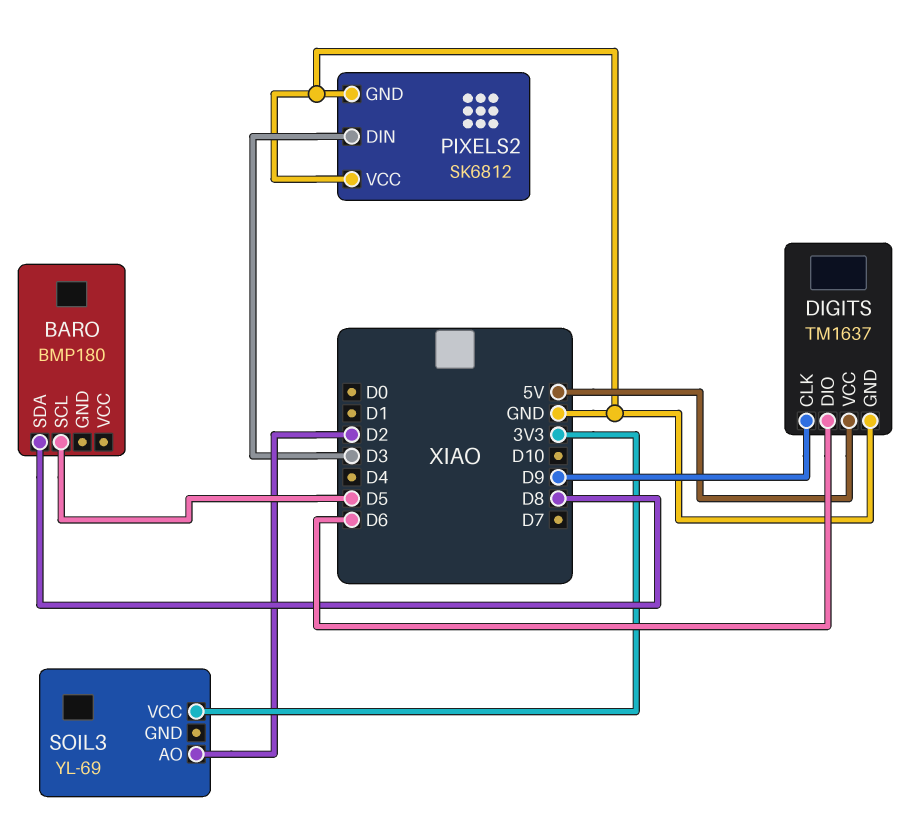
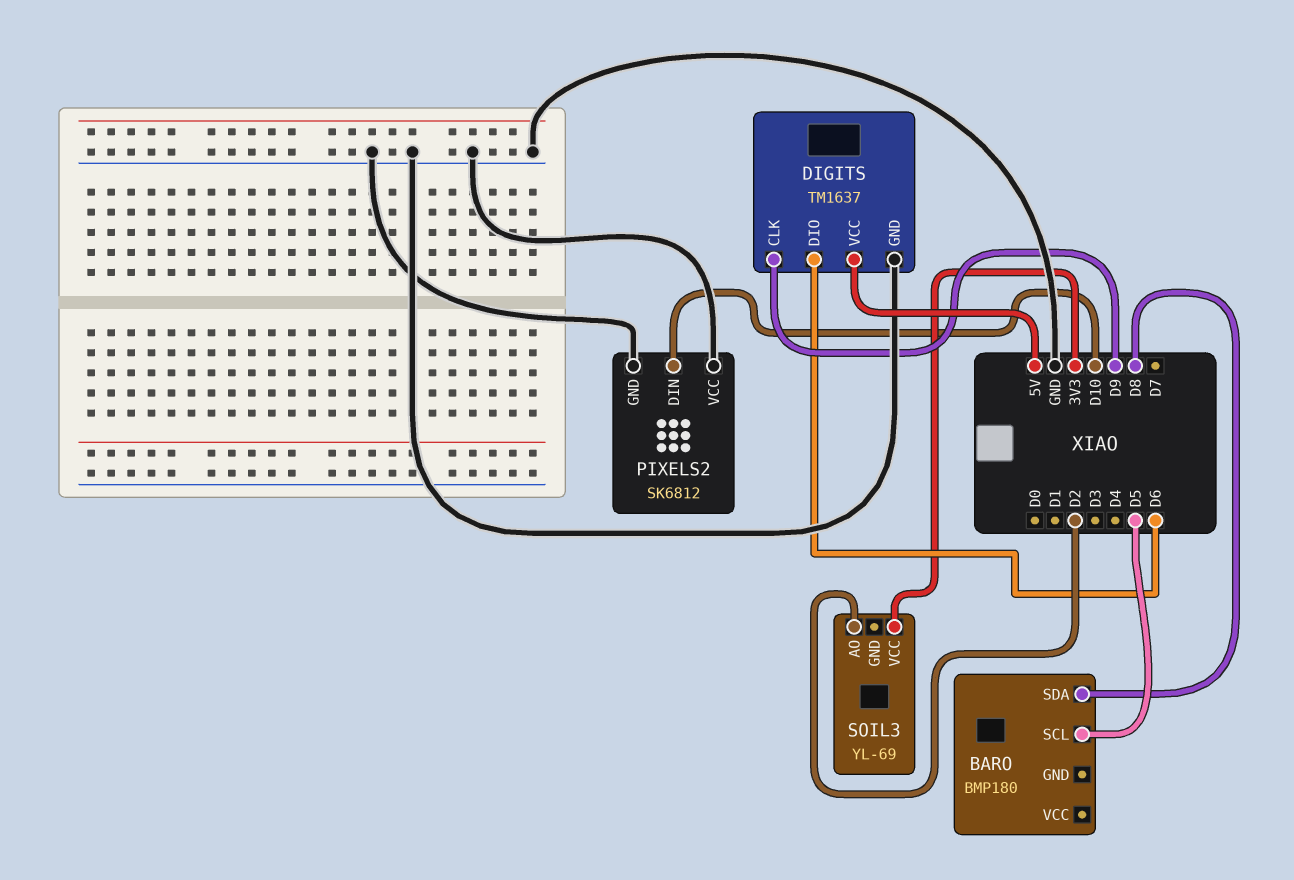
PIXELS2 pin DIN: D3 -> D10

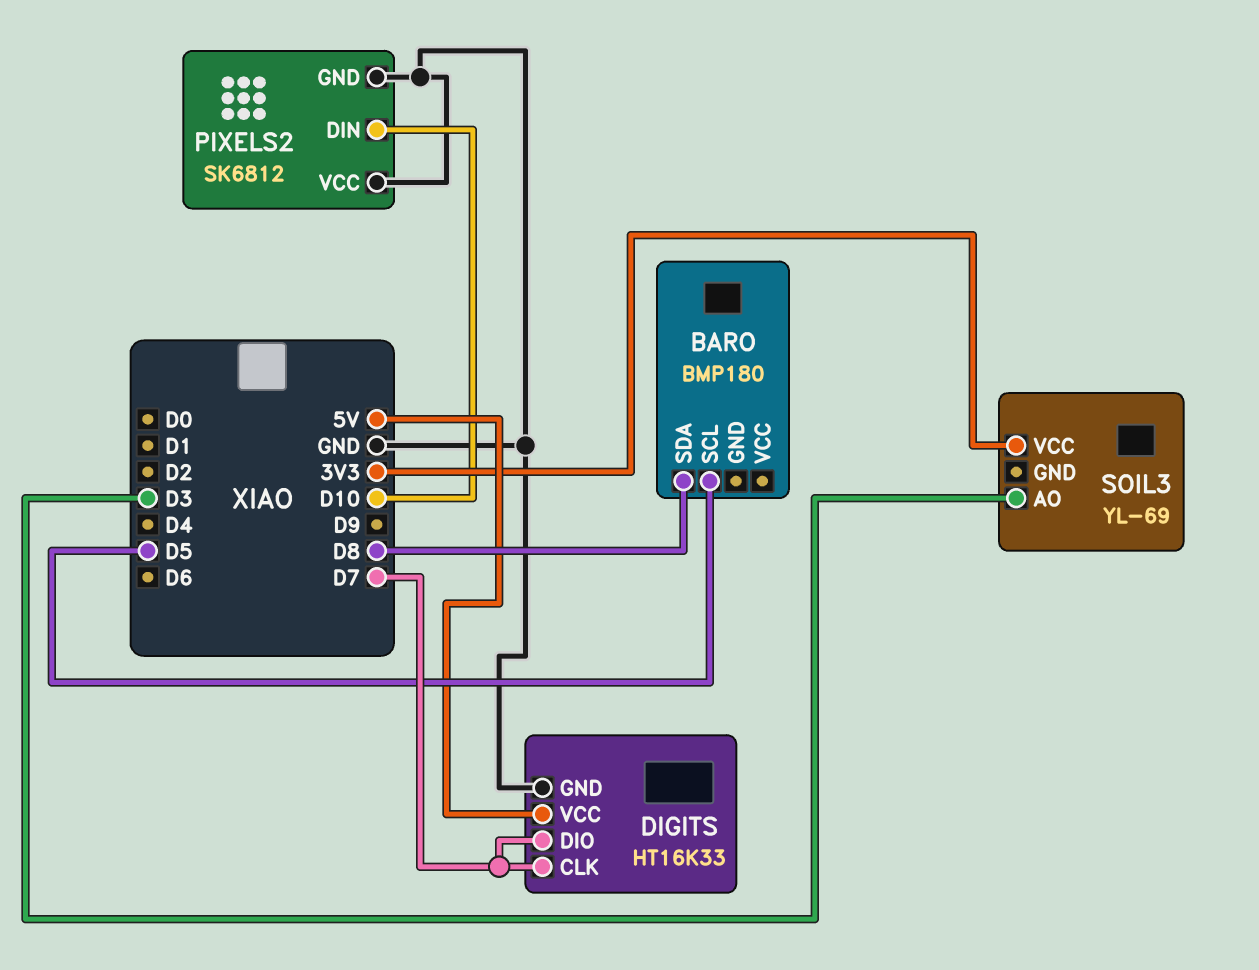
DIGITS: TM1637 -> HT16K33
DIGITS pin CLK: D9 -> D7
DIGITS pin DIO: D6 -> D7
SOIL3 pin AO: D2 -> D3

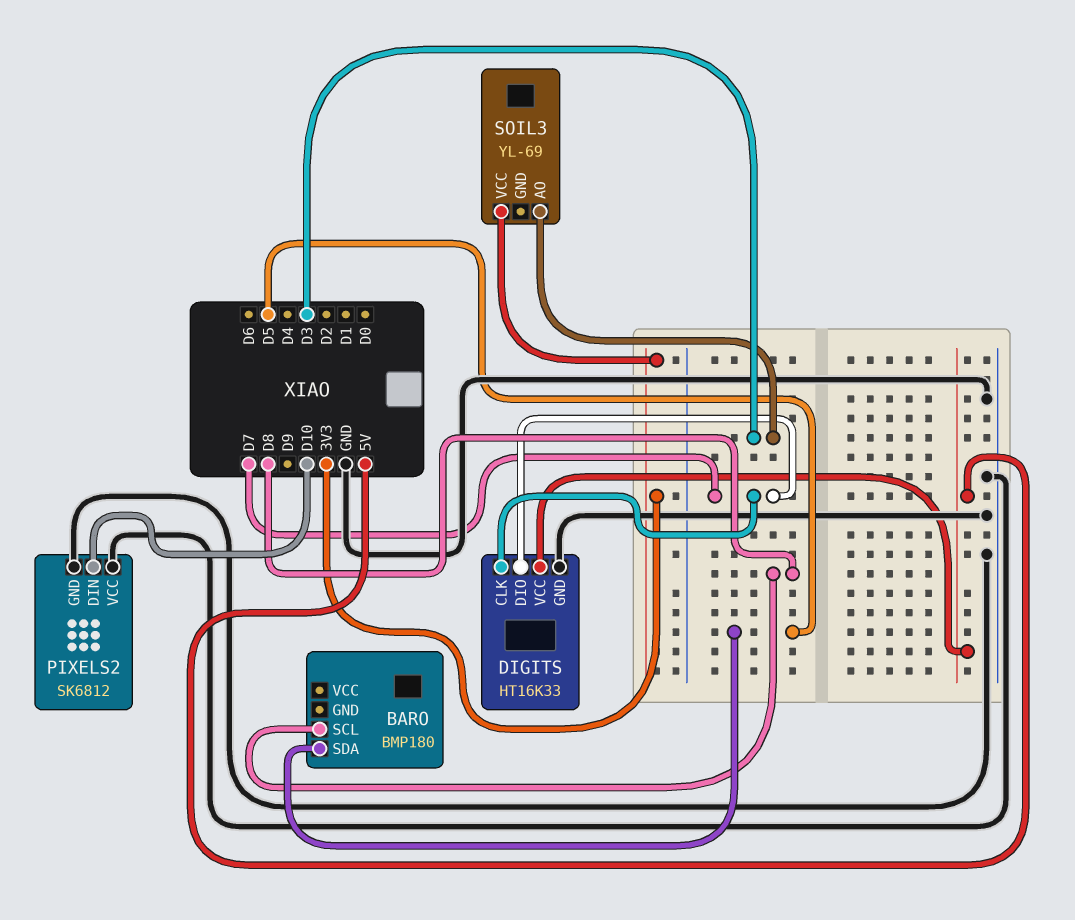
BARO pin SCL: D5 -> D8
BARO pin SDA: D8 -> D5

